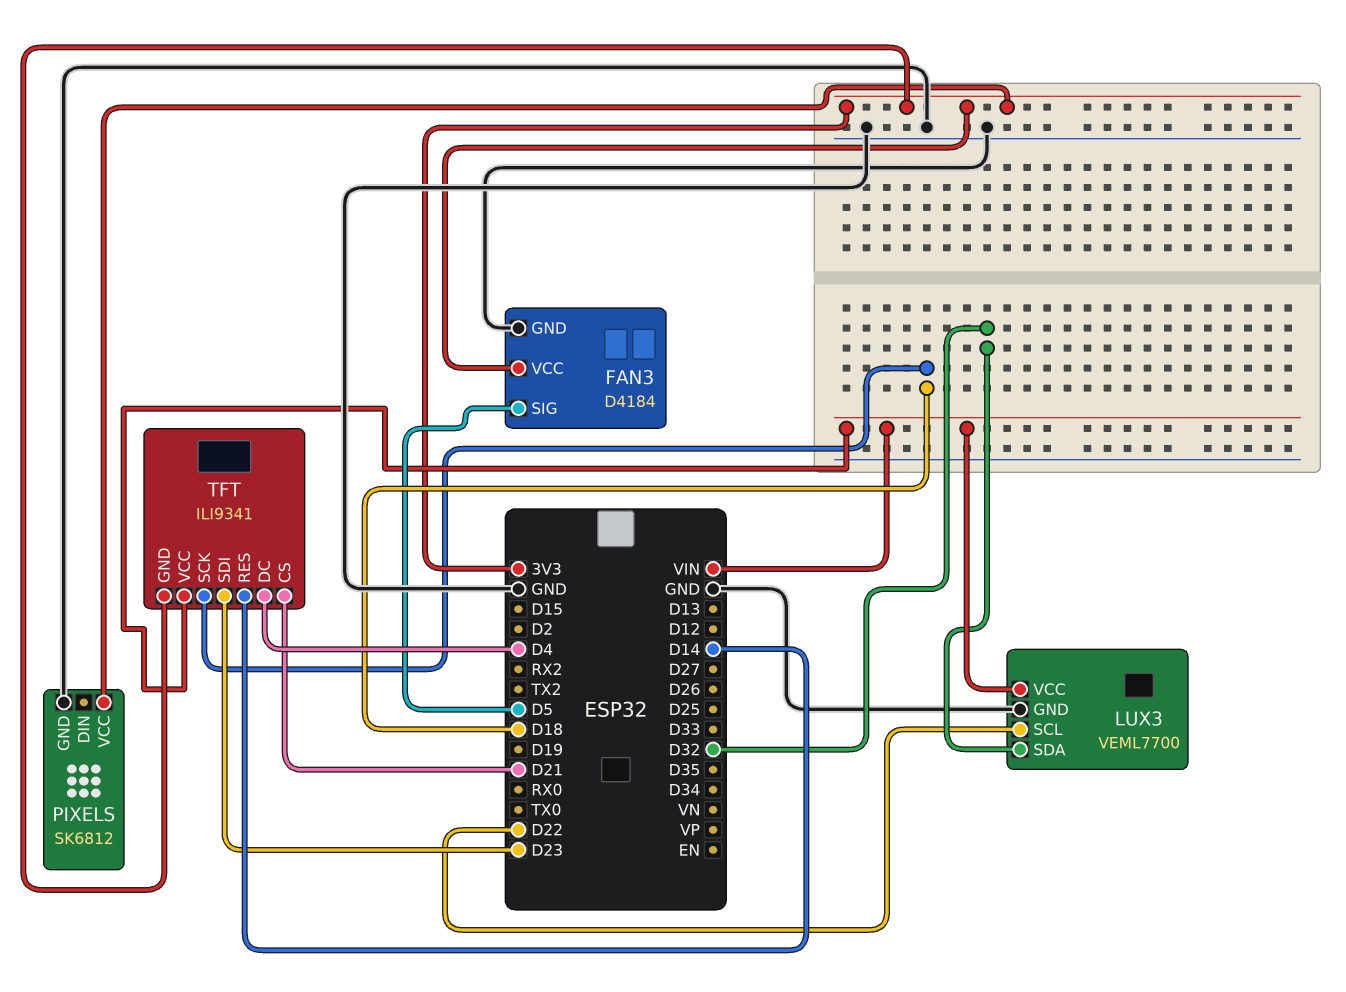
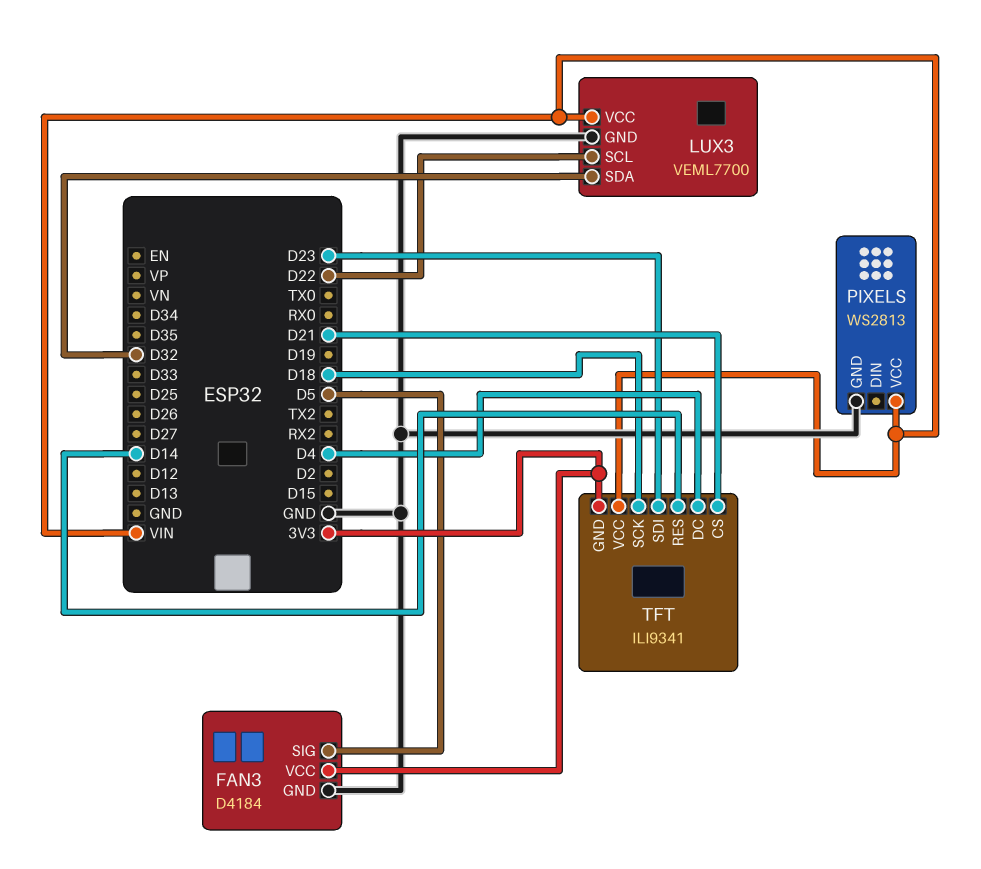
PIXELS: SK6812 -> WS2813
PIXELS pin VCC: 3V3 -> VIN

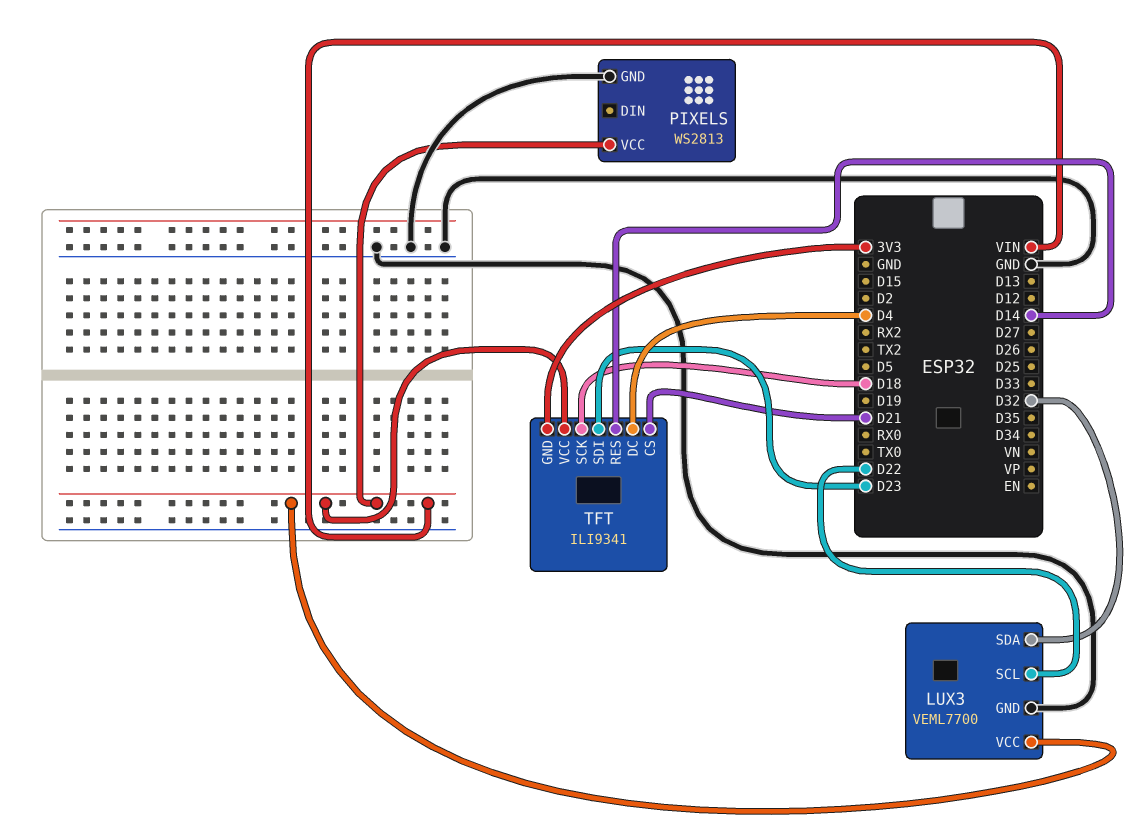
FAN3: D4184 -> none
FAN3 pin GND: GND -> none
FAN3 pin SIG: D5 -> none
FAN3 pin VCC: 3V3 -> none

